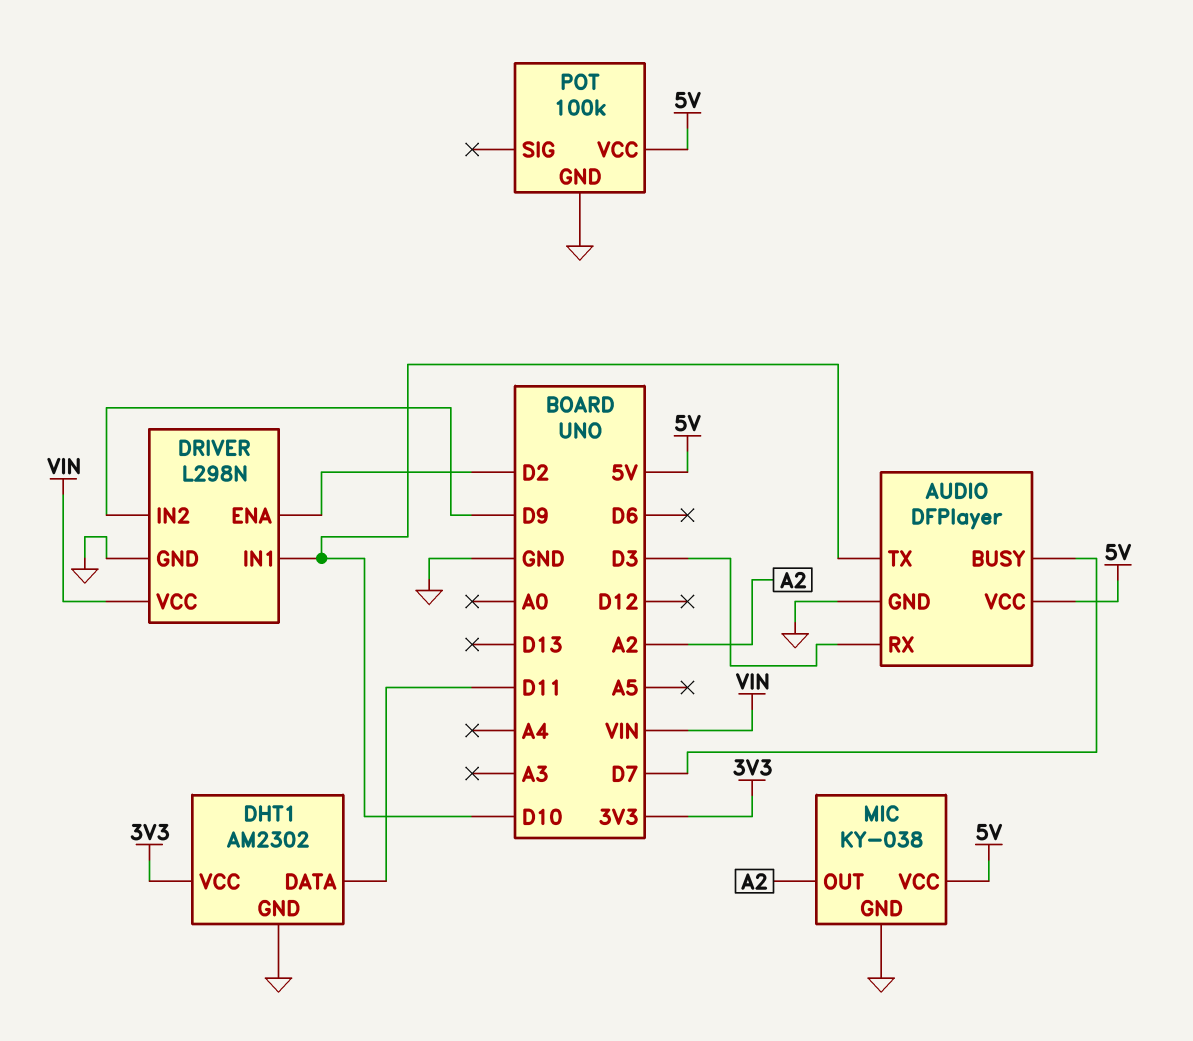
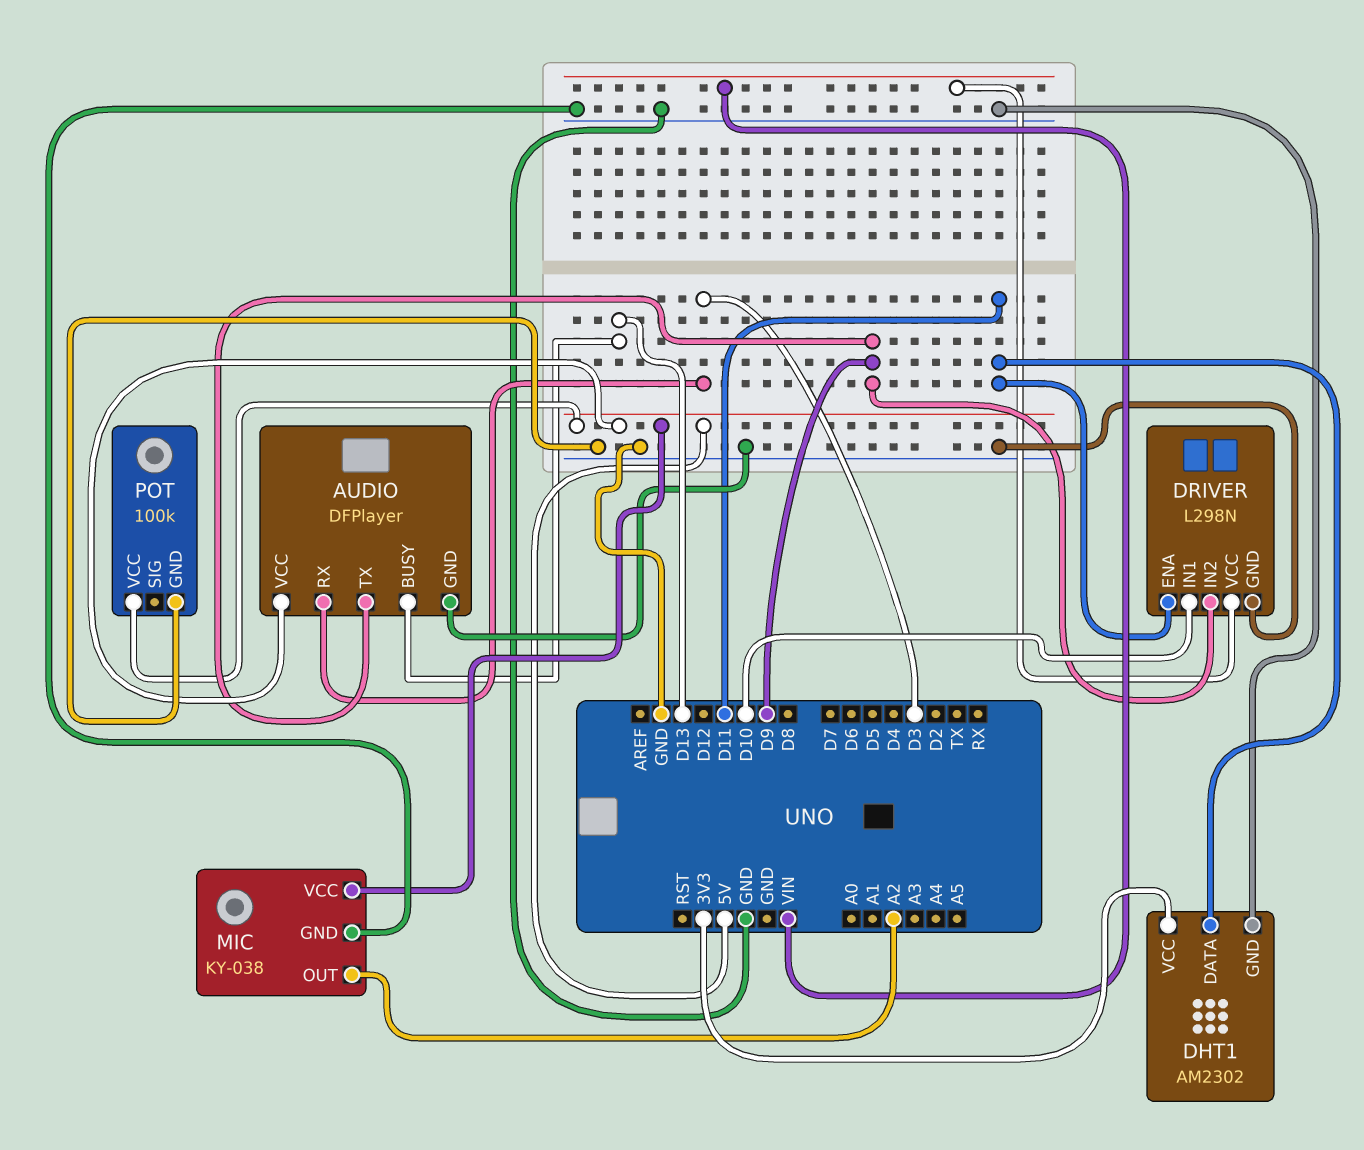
AUDIO pin BUSY: D7 -> D13
AUDIO pin TX: D10 -> D9
DRIVER pin ENA: D2 -> D11

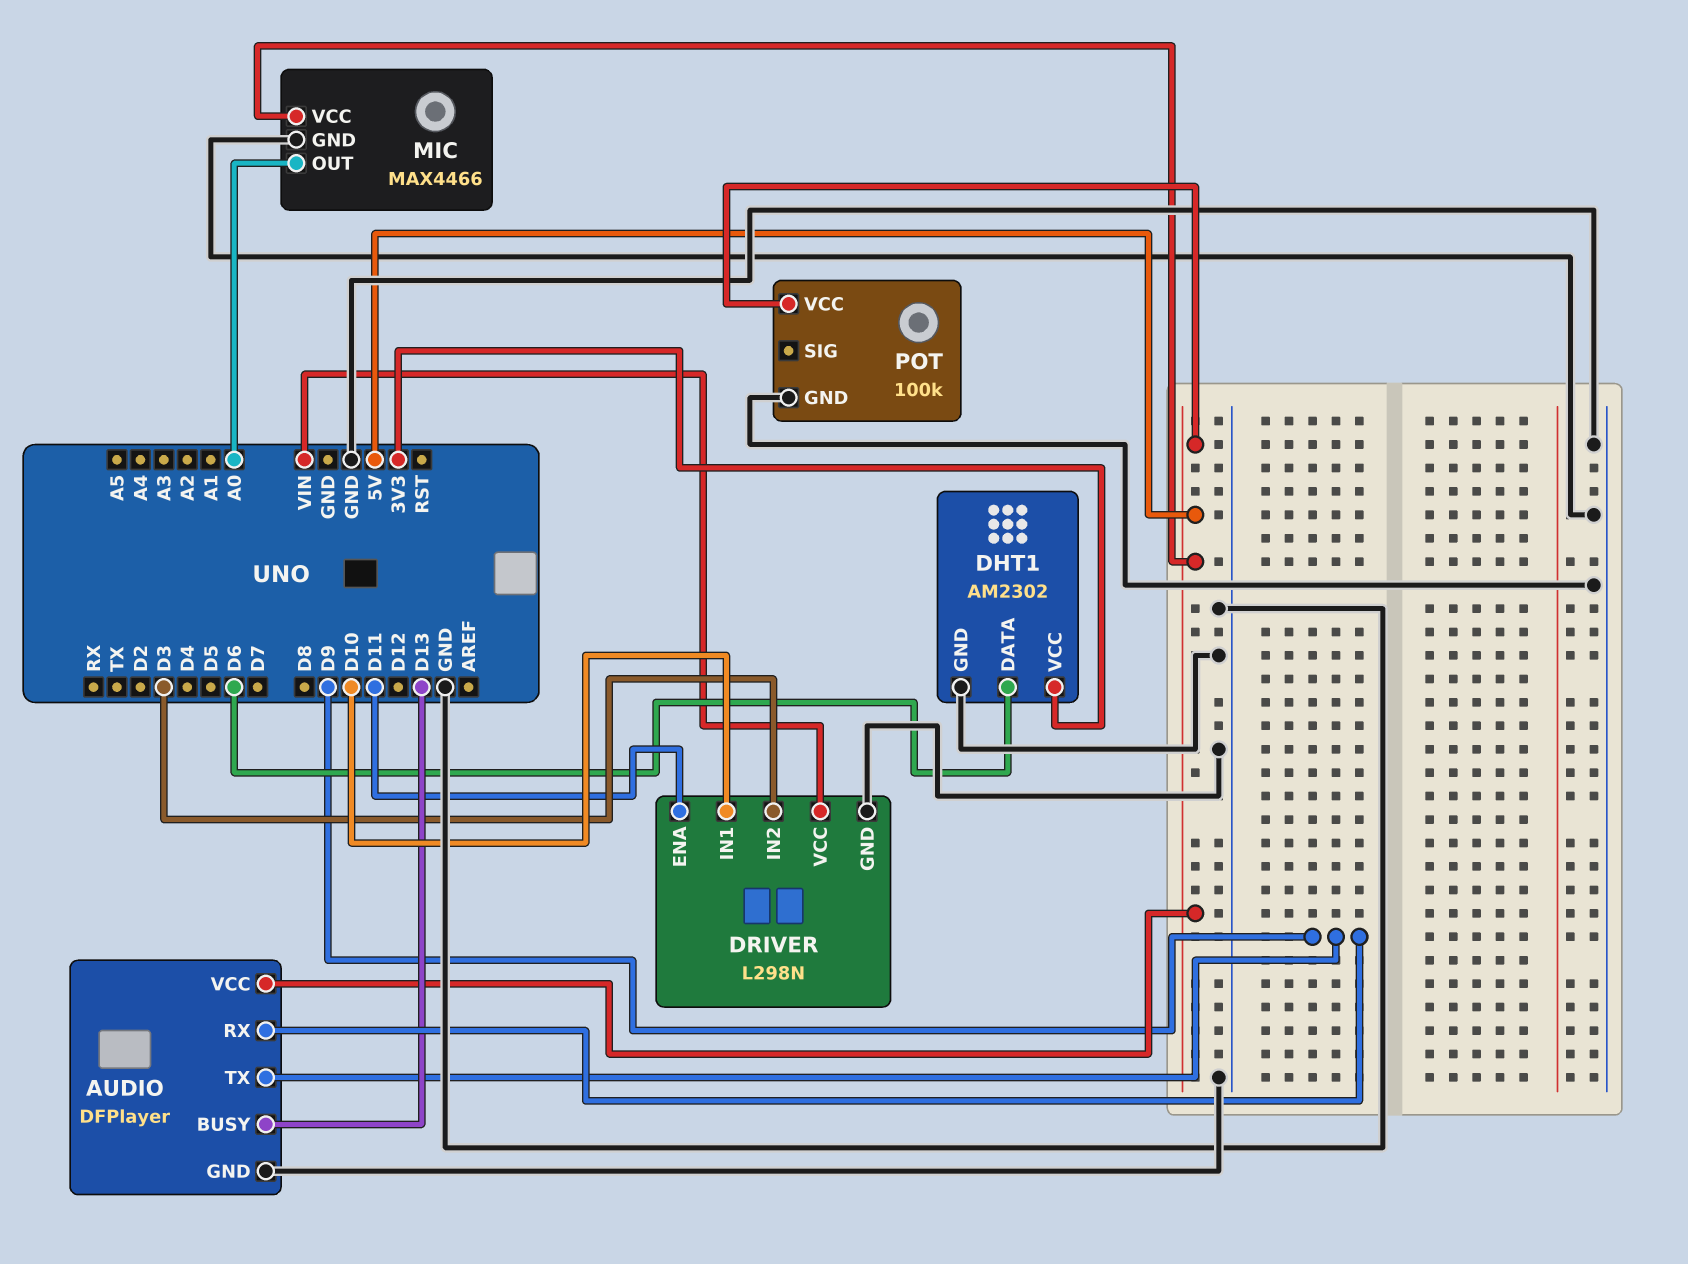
AUDIO pin RX: D3 -> D9
DHT1 pin DATA: D11 -> D6
DRIVER pin IN2: D9 -> D3
MIC: KY-038 -> MAX4466
MIC pin OUT: A2 -> A0

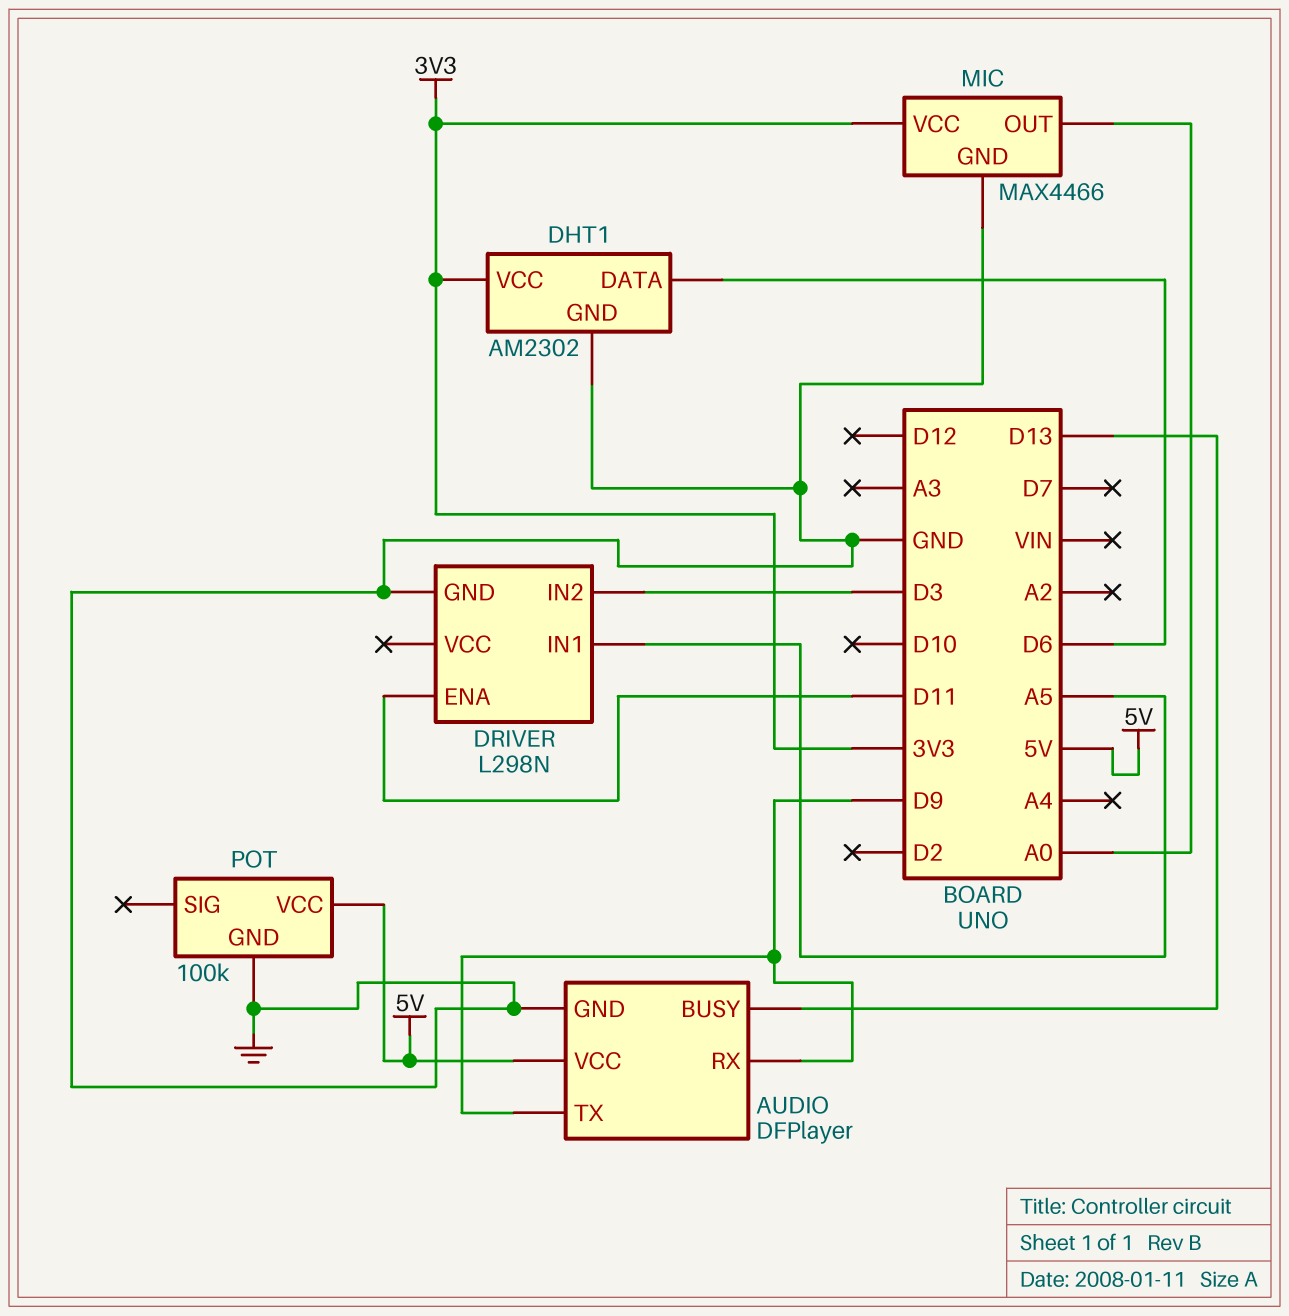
DRIVER pin IN1: D10 -> A5
DRIVER pin VCC: VIN -> none
MIC pin VCC: 5V -> 3V3

